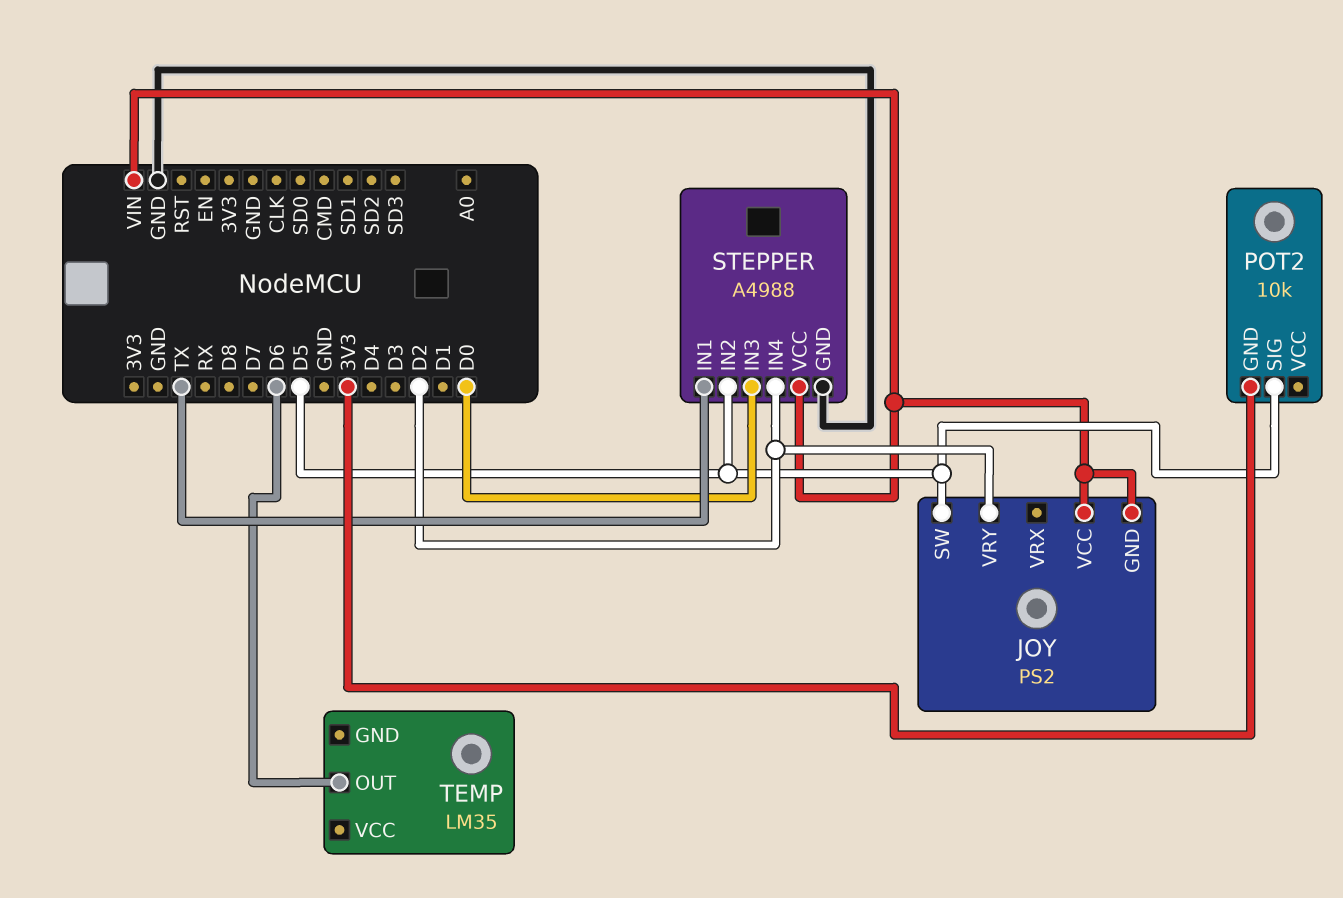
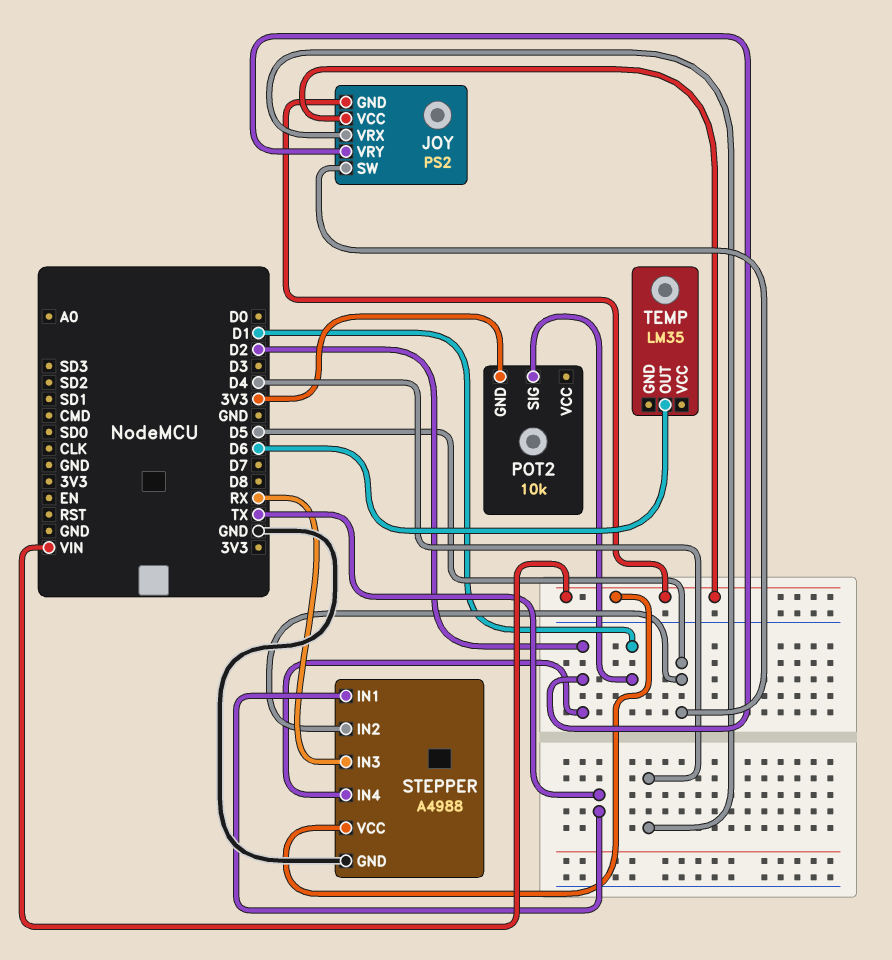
JOY pin VRX: none -> D4
POT2 pin SIG: D5 -> D1
STEPPER pin IN3: D0 -> RX

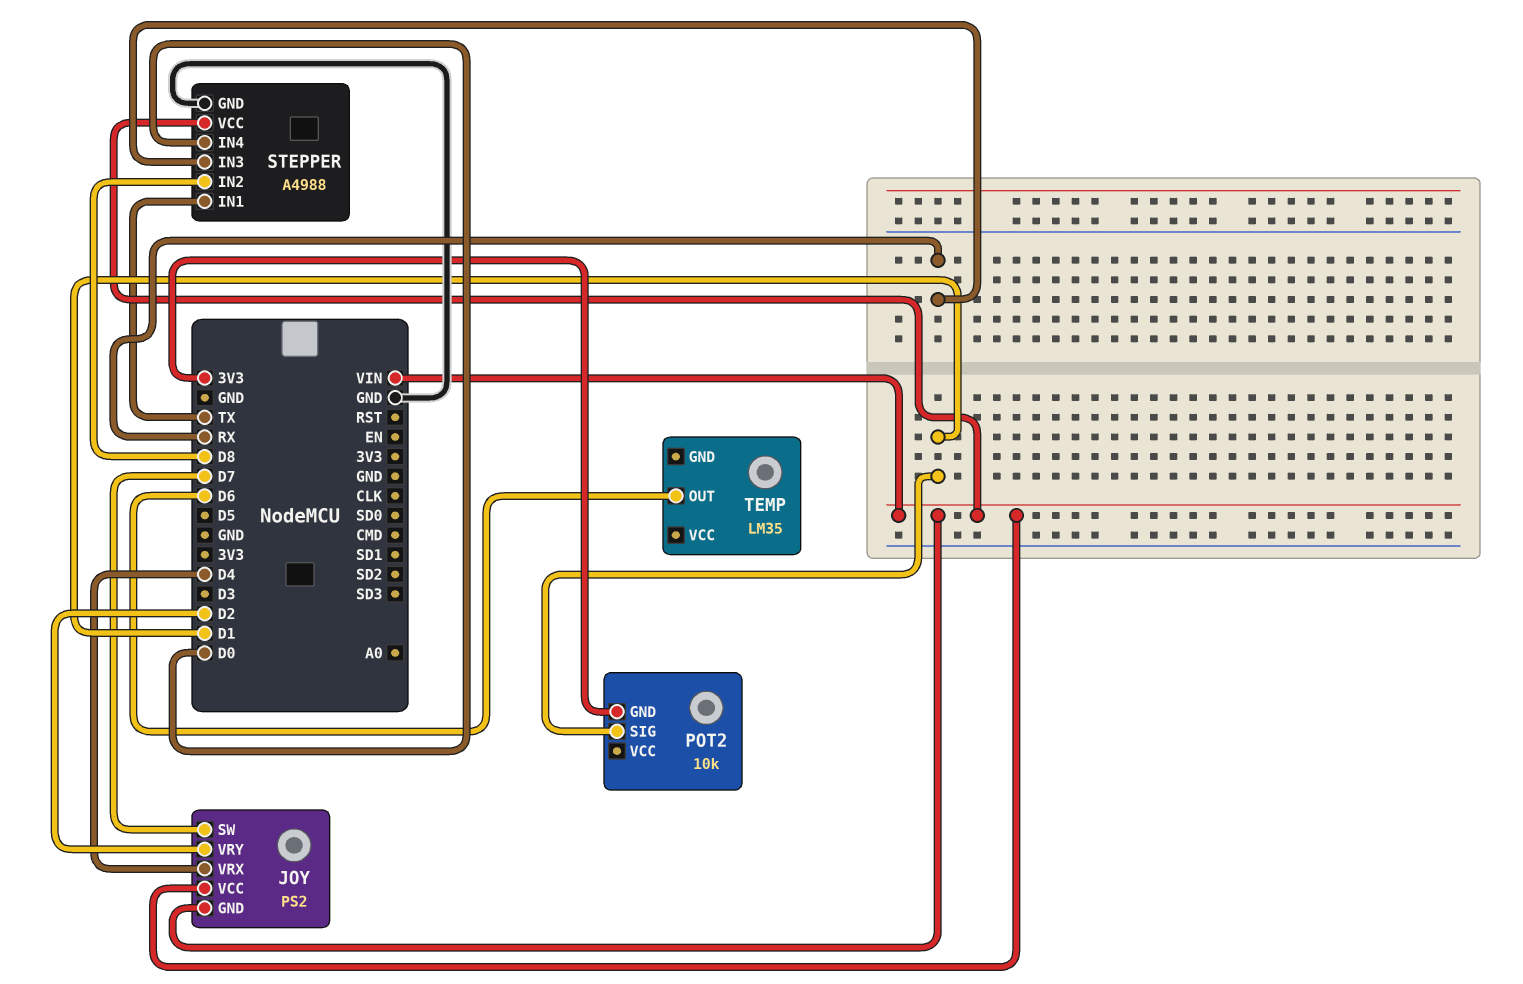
JOY pin SW: D5 -> D7
STEPPER pin IN2: D5 -> D8
STEPPER pin IN4: D2 -> D0

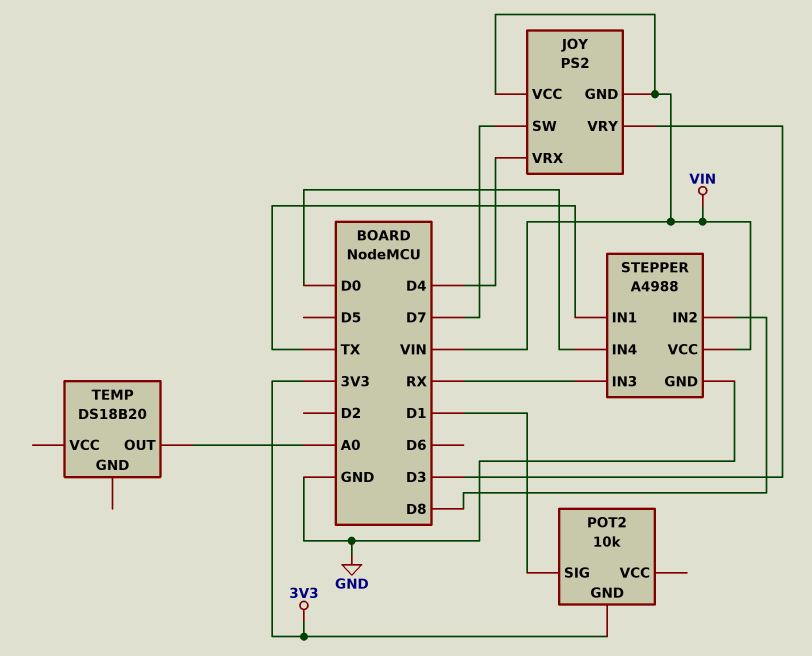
JOY pin VRY: D2 -> D3
TEMP: LM35 -> DS18B20
TEMP pin OUT: D6 -> A0

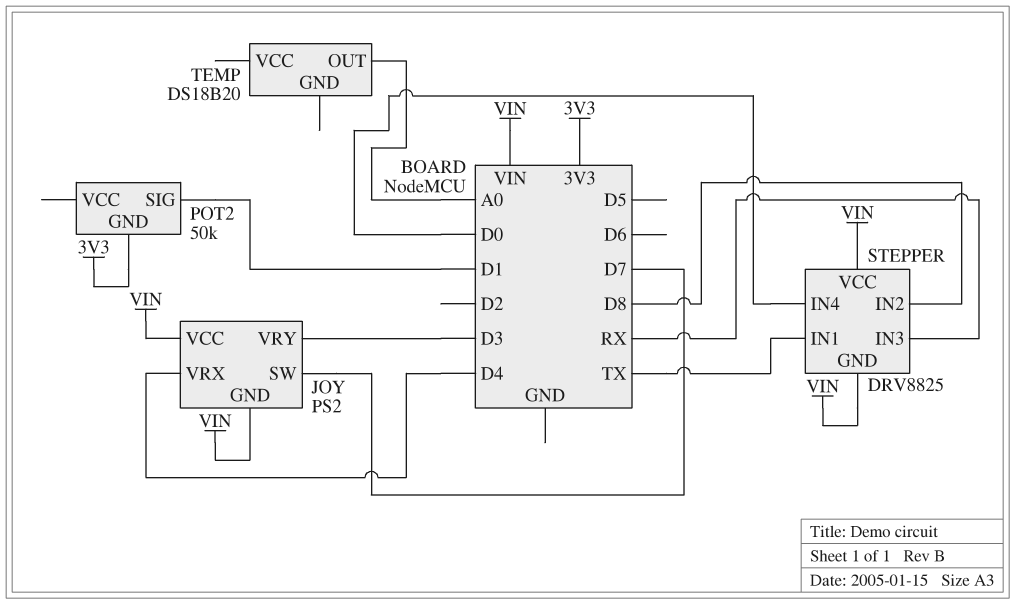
POT2: 10k -> 50k
STEPPER: A4988 -> DRV8825
STEPPER pin GND: GND -> VIN

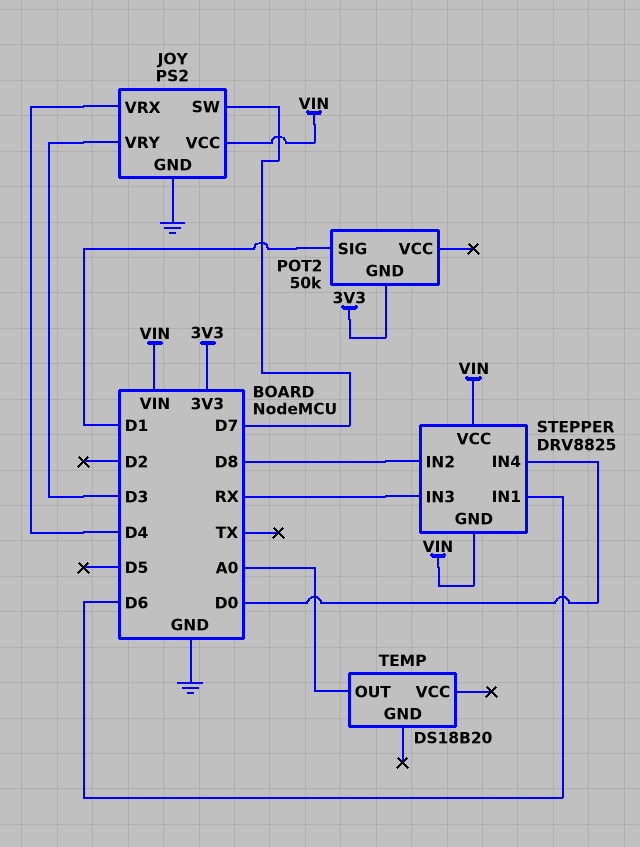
JOY pin GND: VIN -> GND
STEPPER pin IN1: TX -> D6

